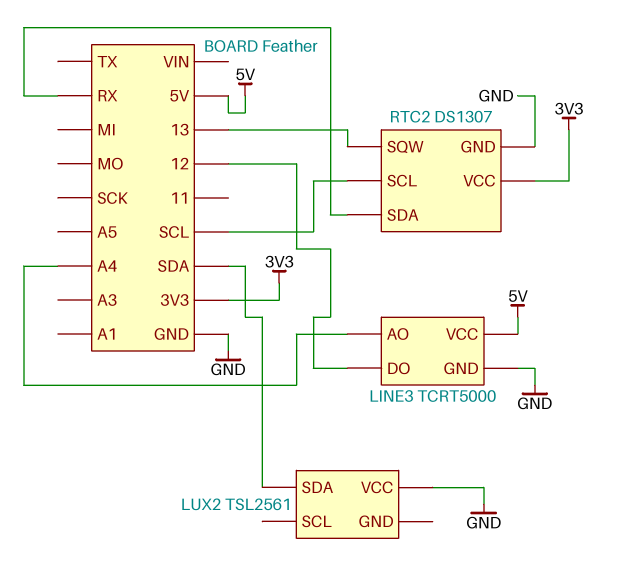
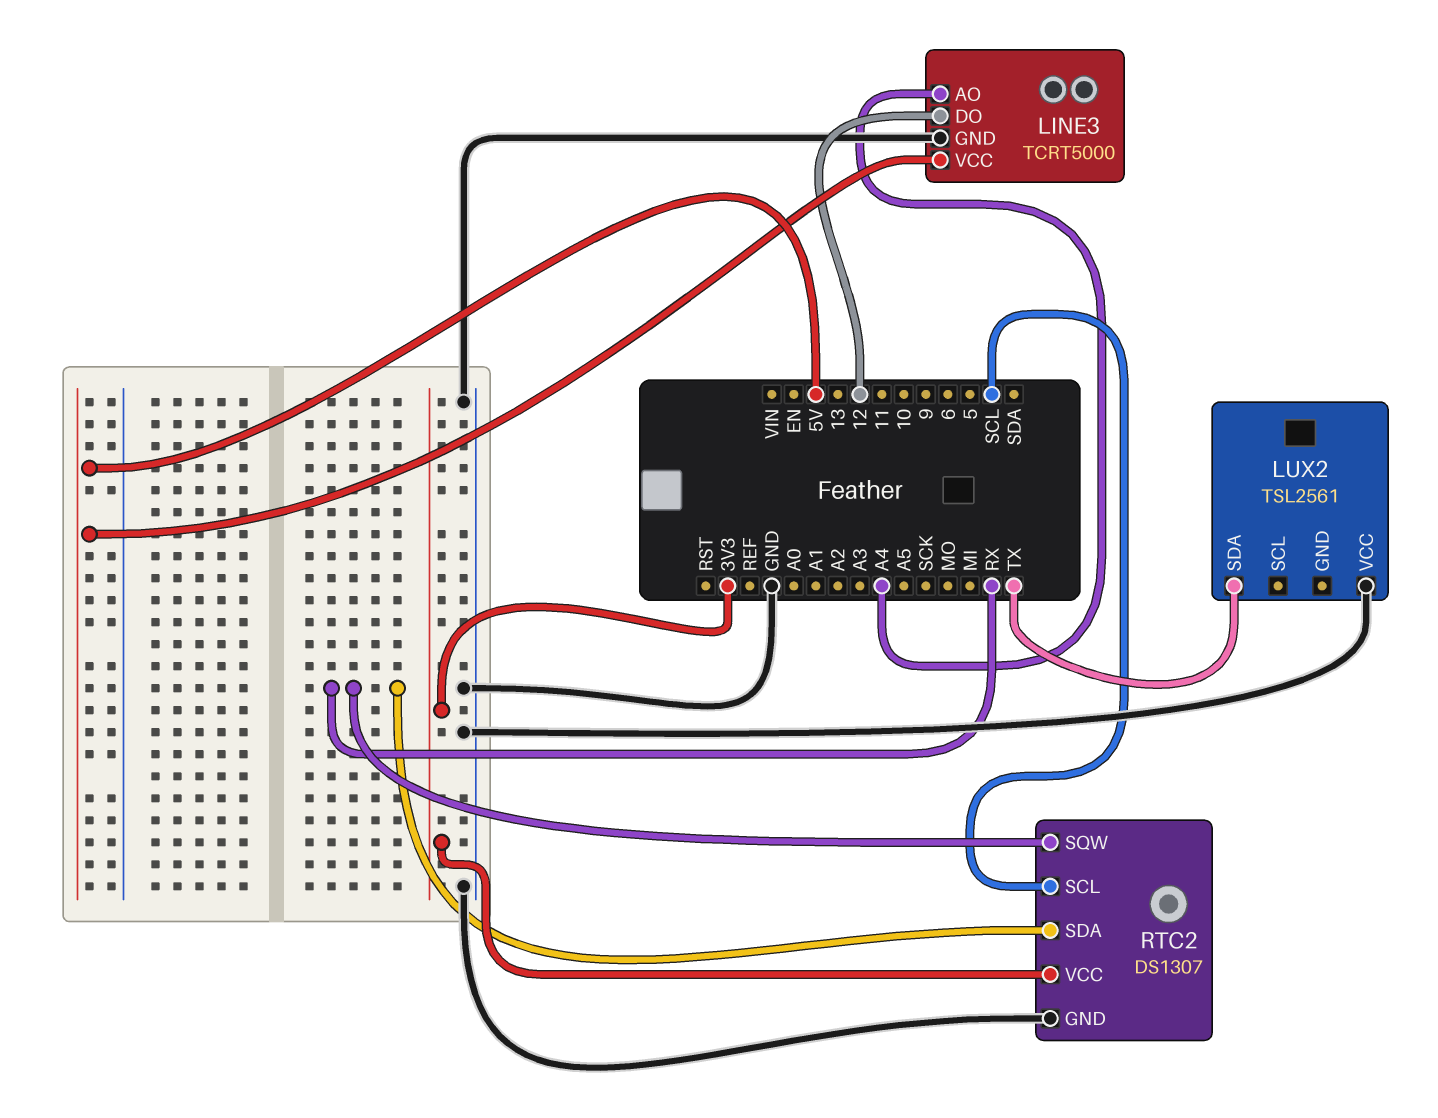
LUX2 pin SDA: SDA -> TX
RTC2 pin SQW: 13 -> RX

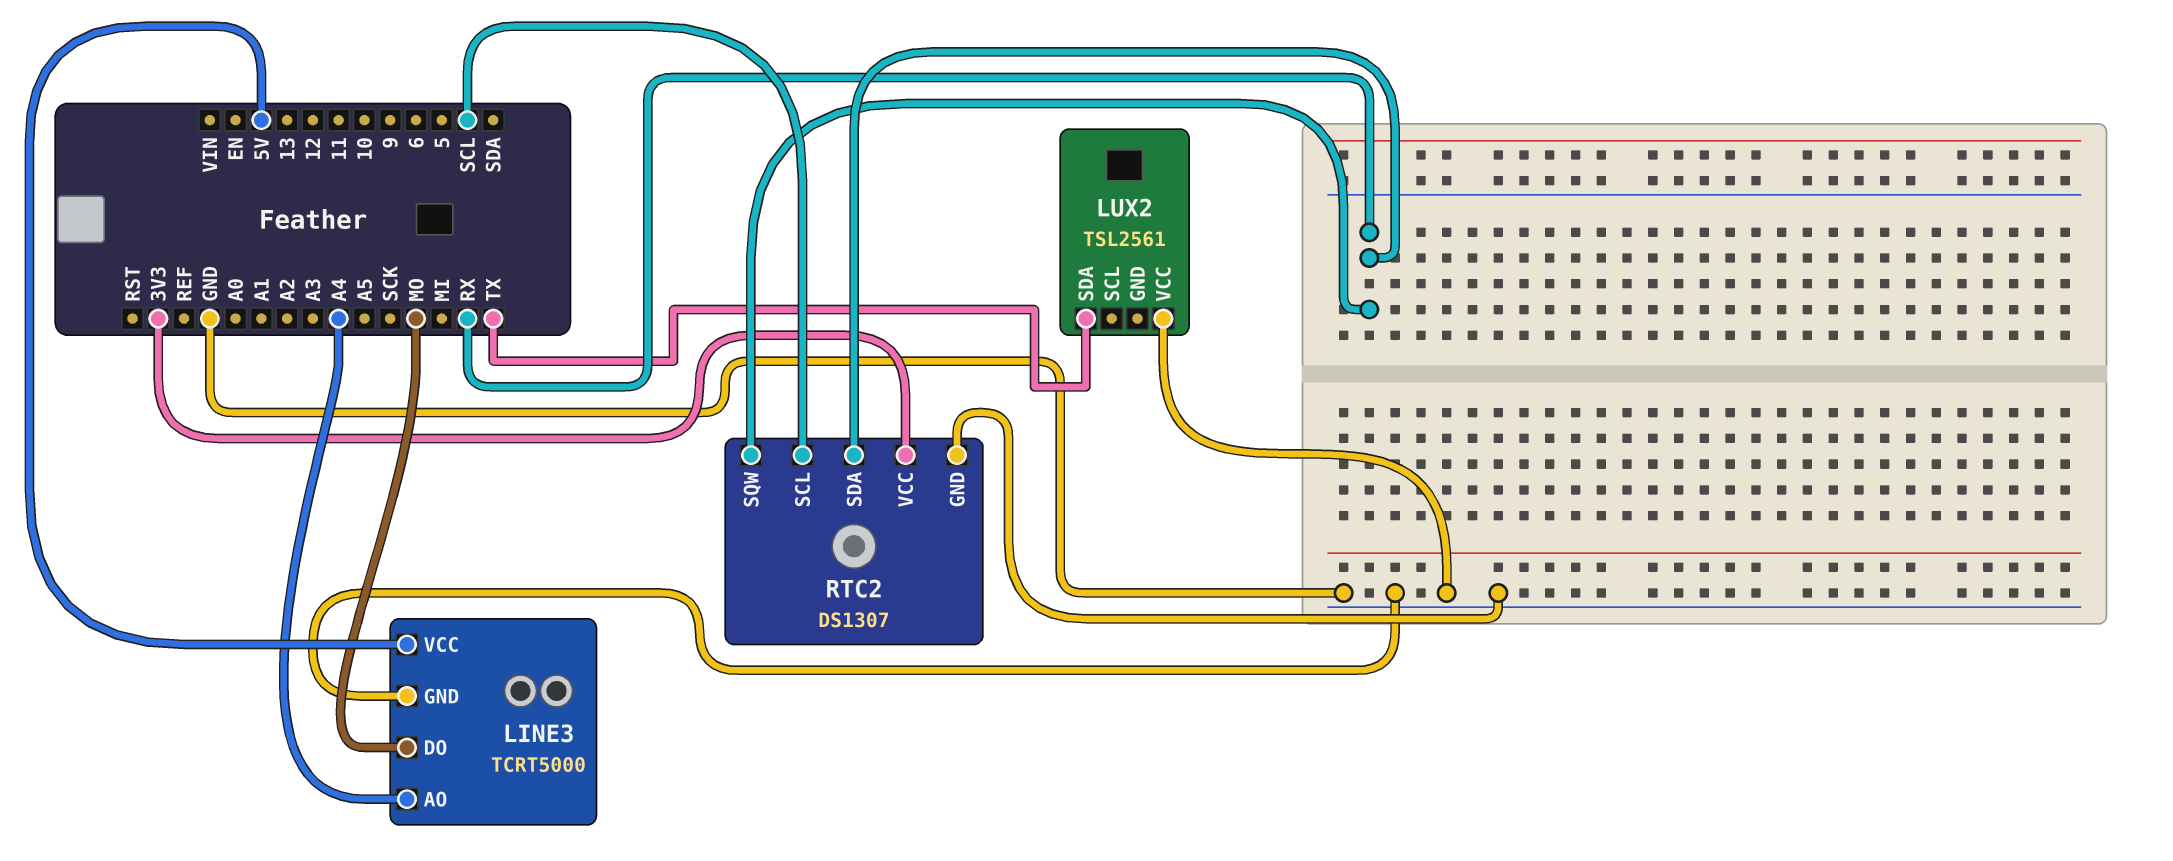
LINE3 pin DO: 12 -> MO

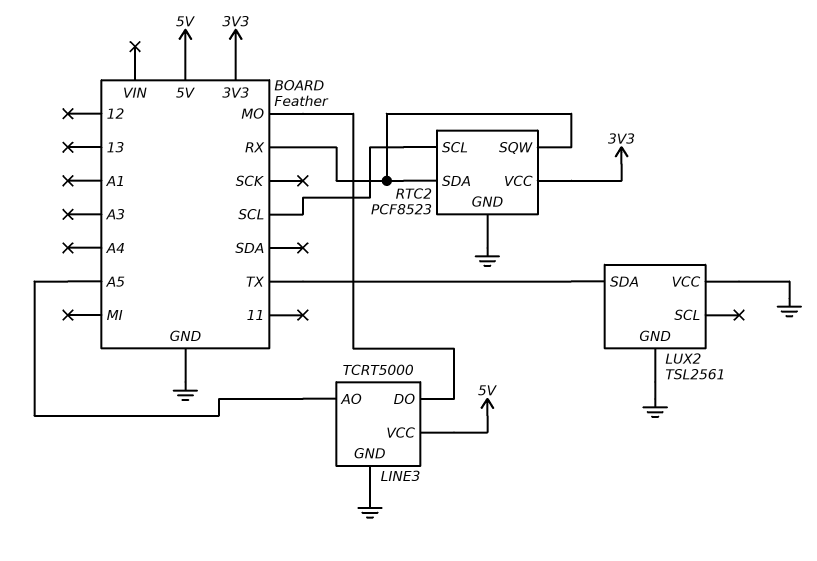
LINE3 pin AO: A4 -> A5
LUX2 pin GND: none -> GND
RTC2: DS1307 -> PCF8523

